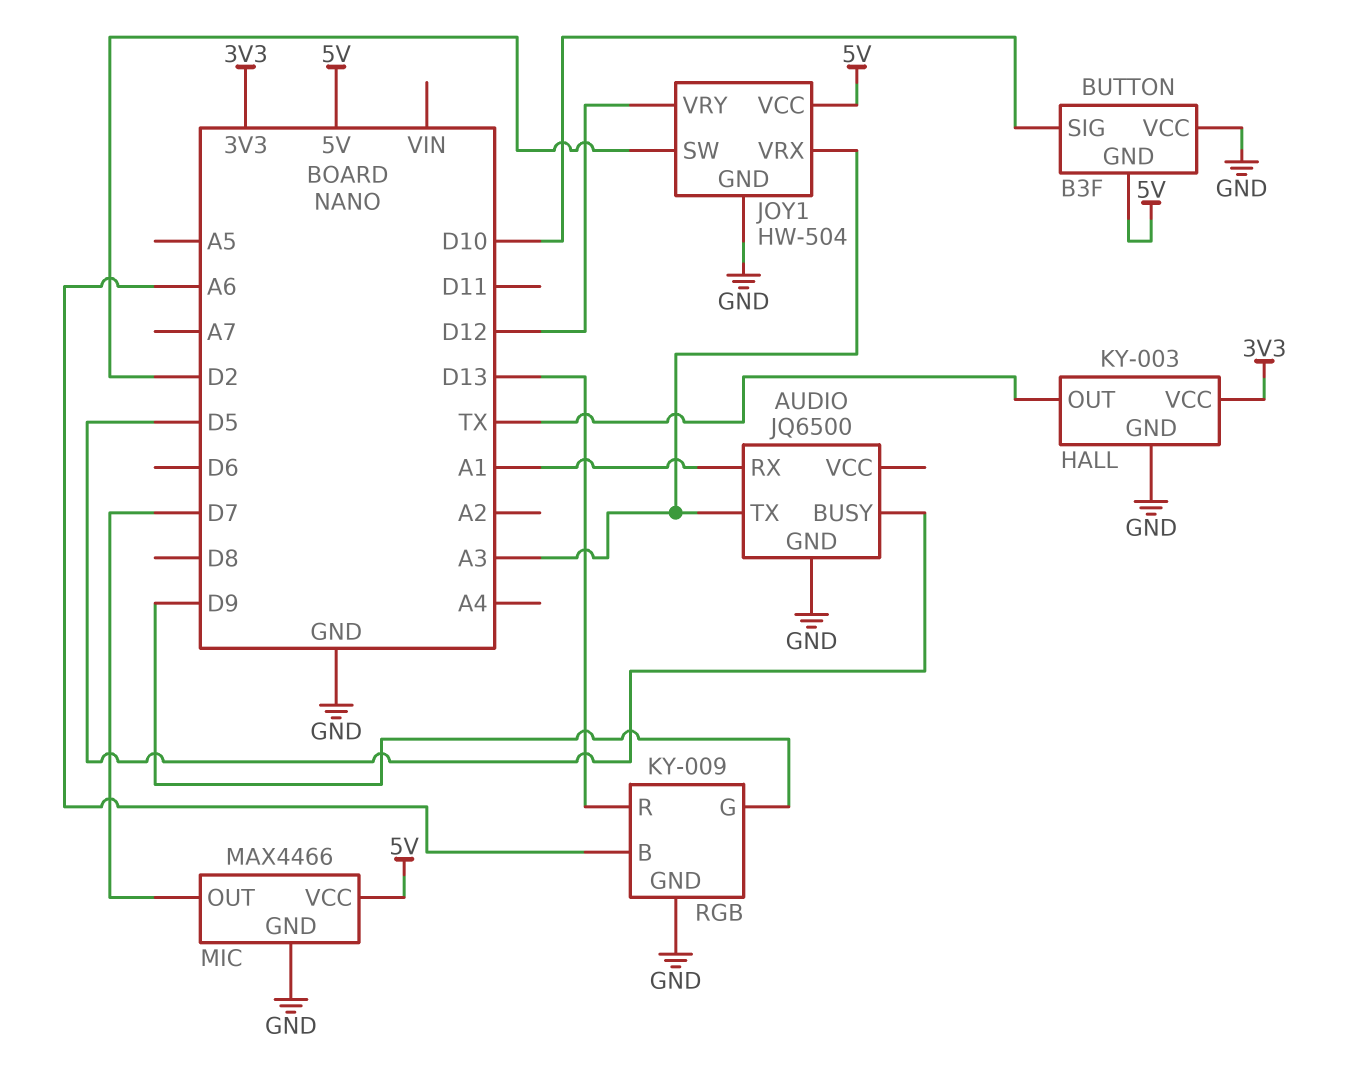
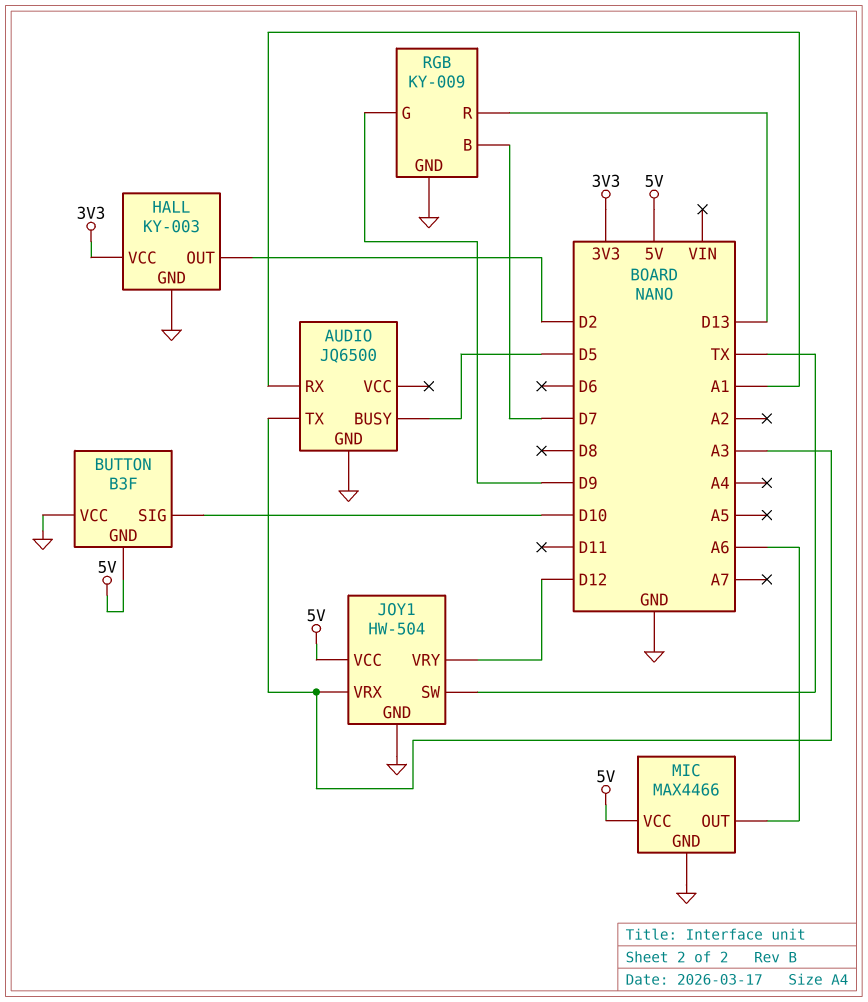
HALL pin OUT: TX -> D2
JOY1 pin SW: D2 -> TX
MIC pin OUT: D7 -> A6
RGB pin B: A6 -> D7

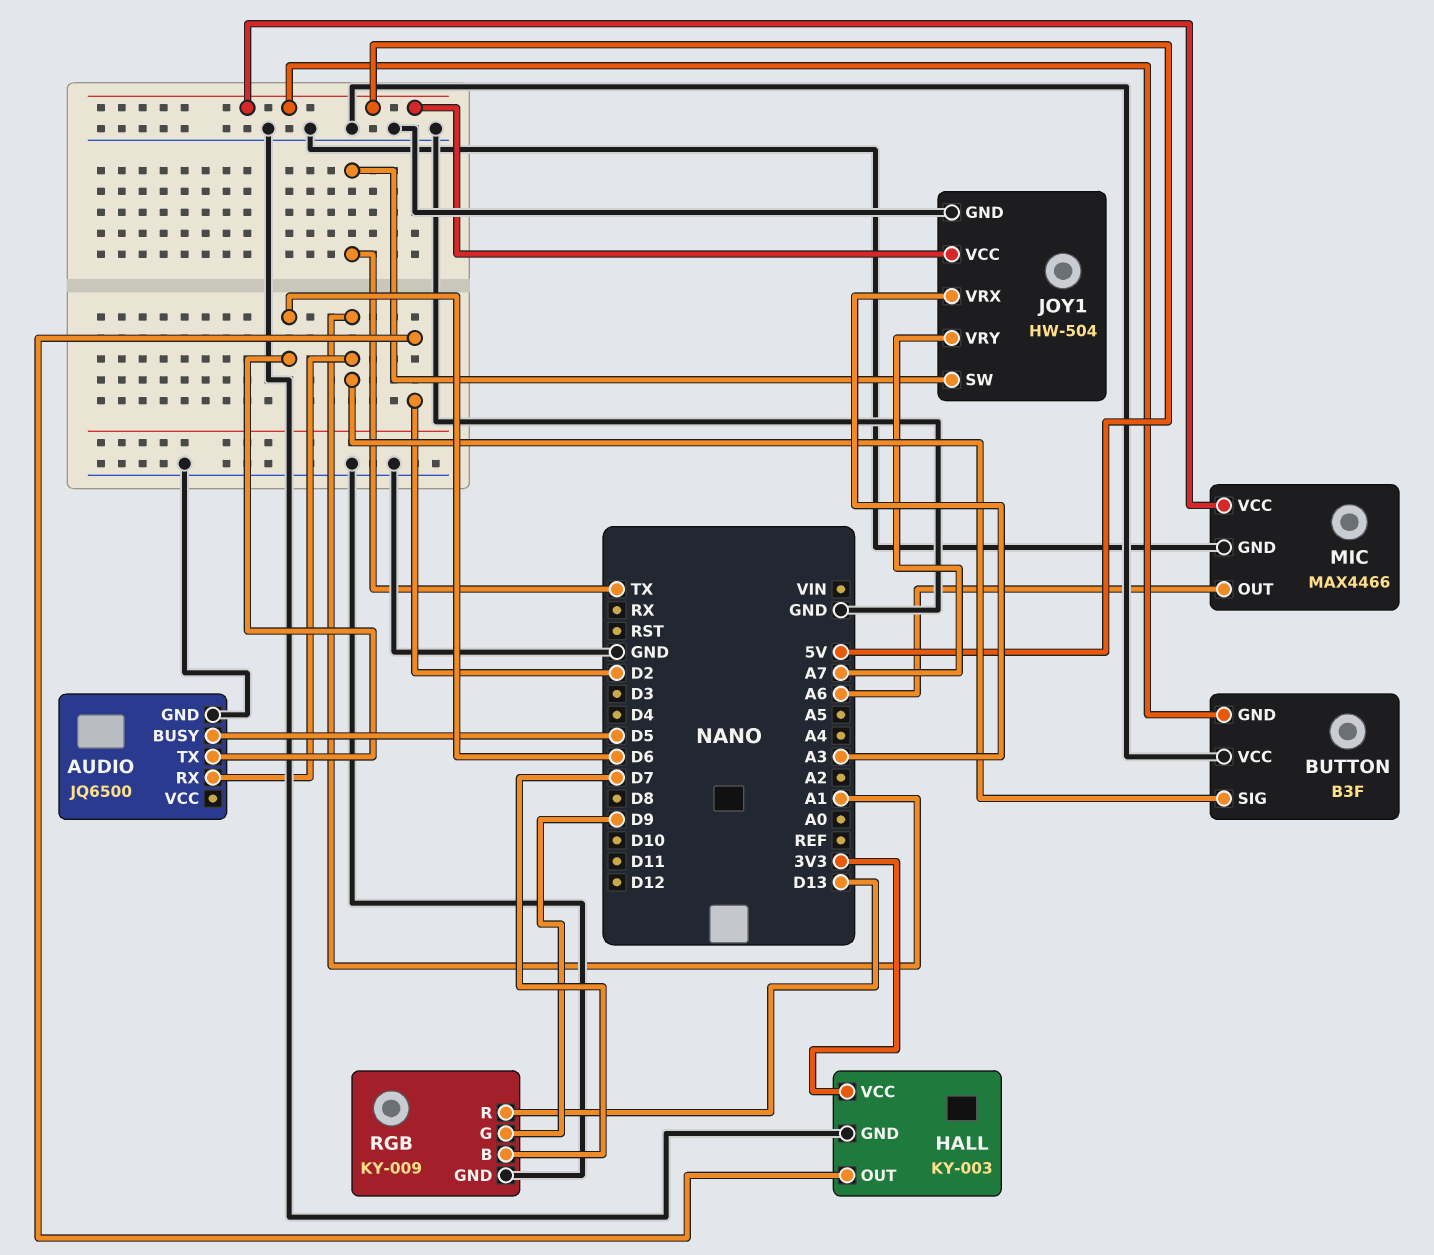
AUDIO pin TX: A3 -> D6
BUTTON pin SIG: D10 -> A1
JOY1 pin VRY: D12 -> A7

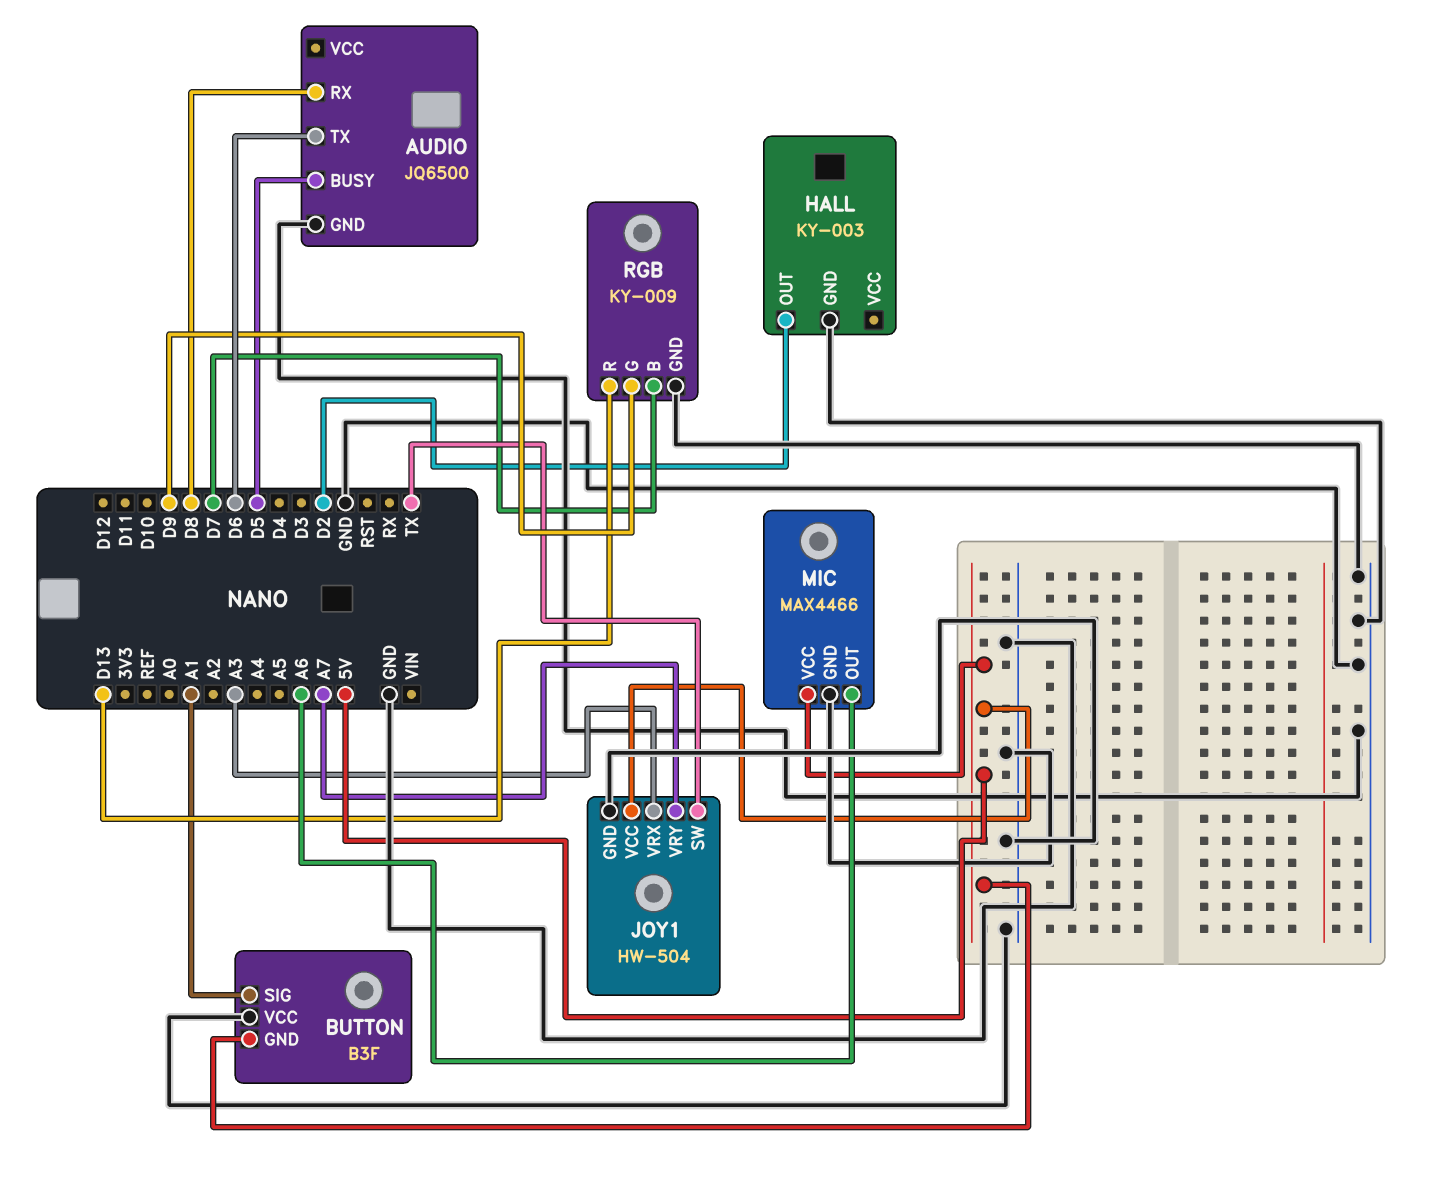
AUDIO pin RX: A1 -> D8
HALL pin VCC: 3V3 -> none

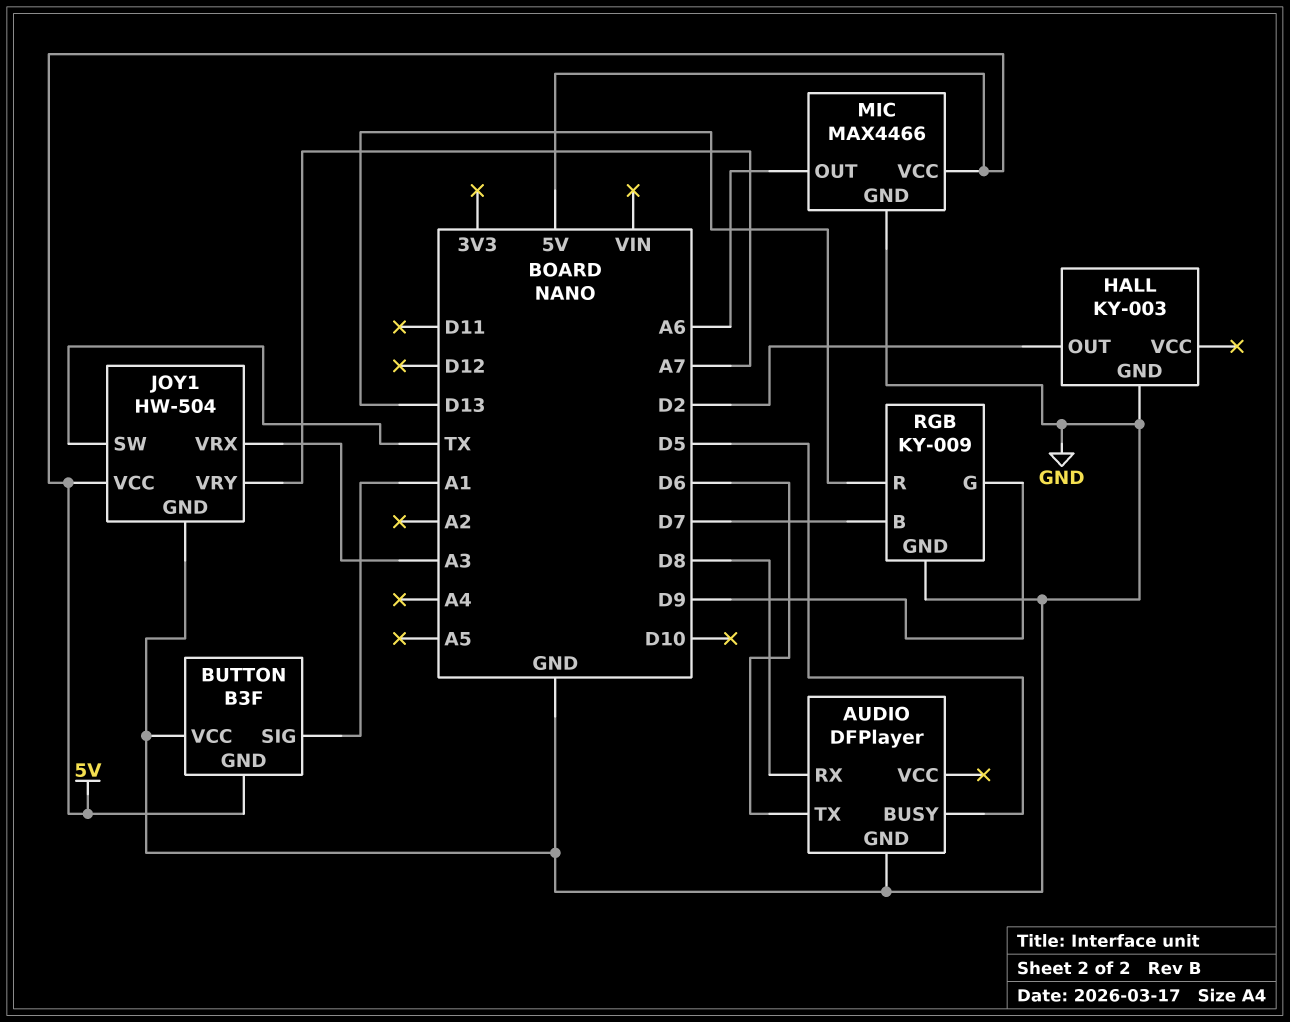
AUDIO: JQ6500 -> DFPlayer

